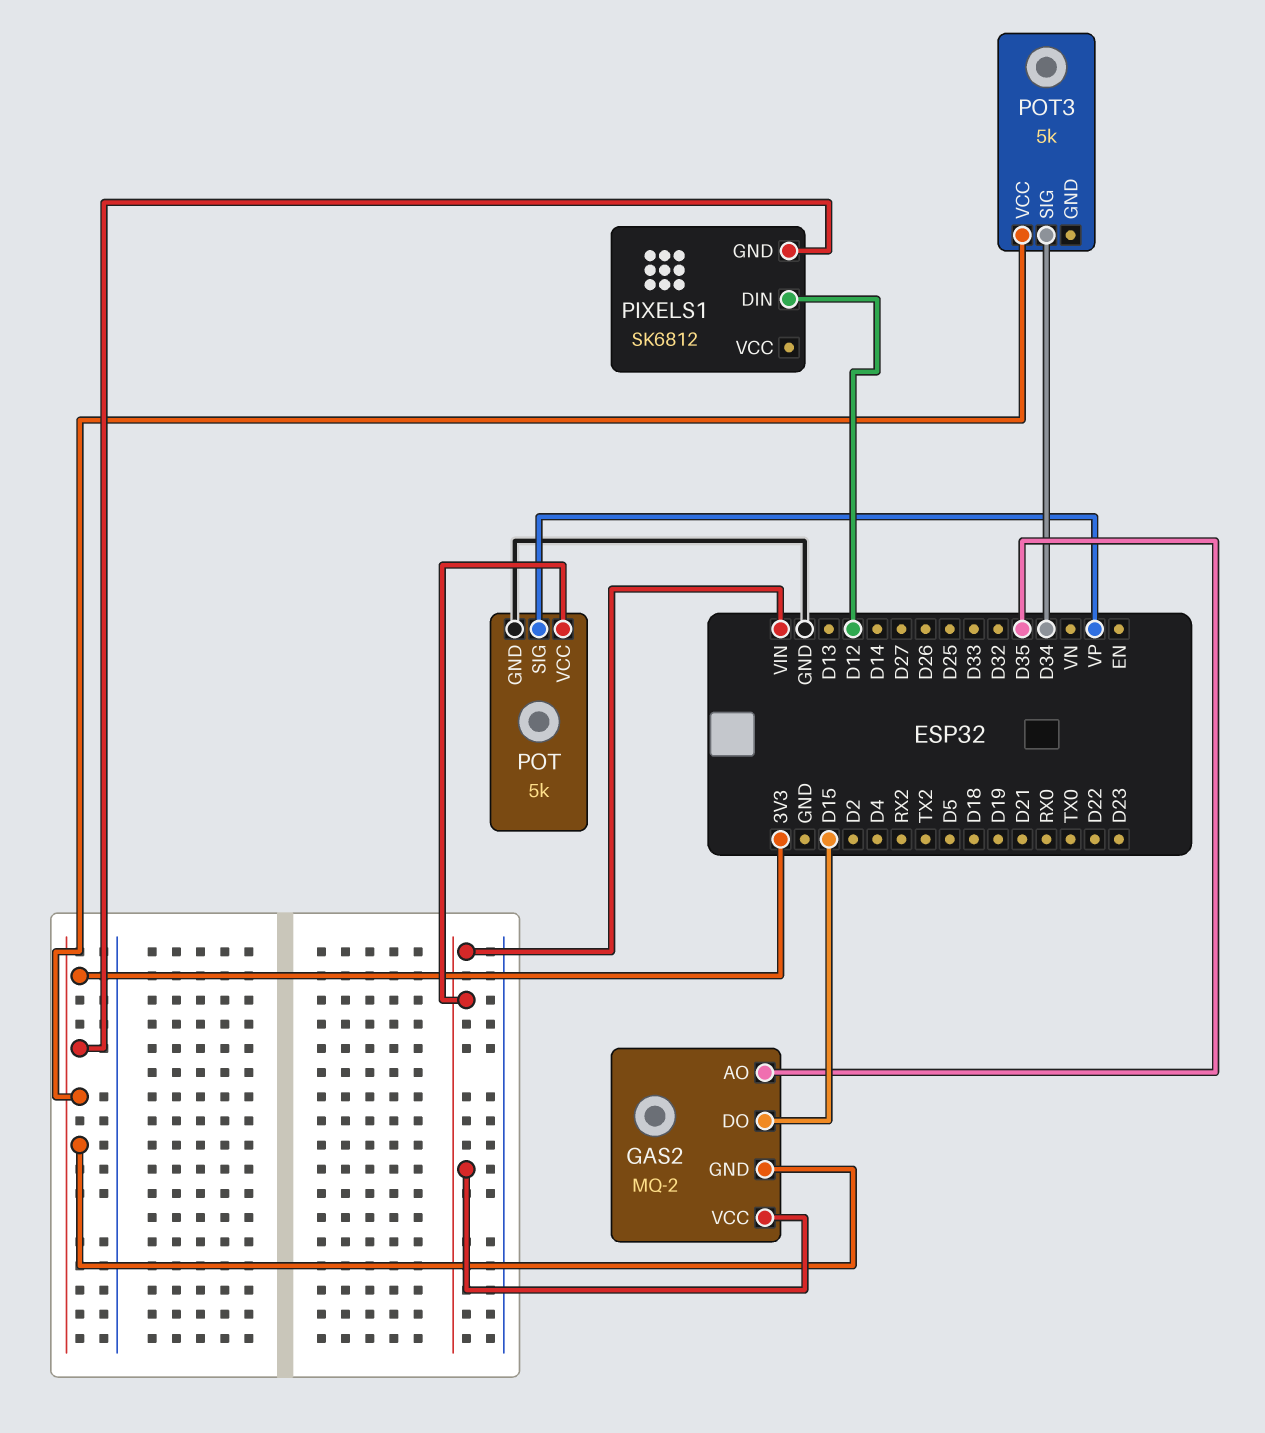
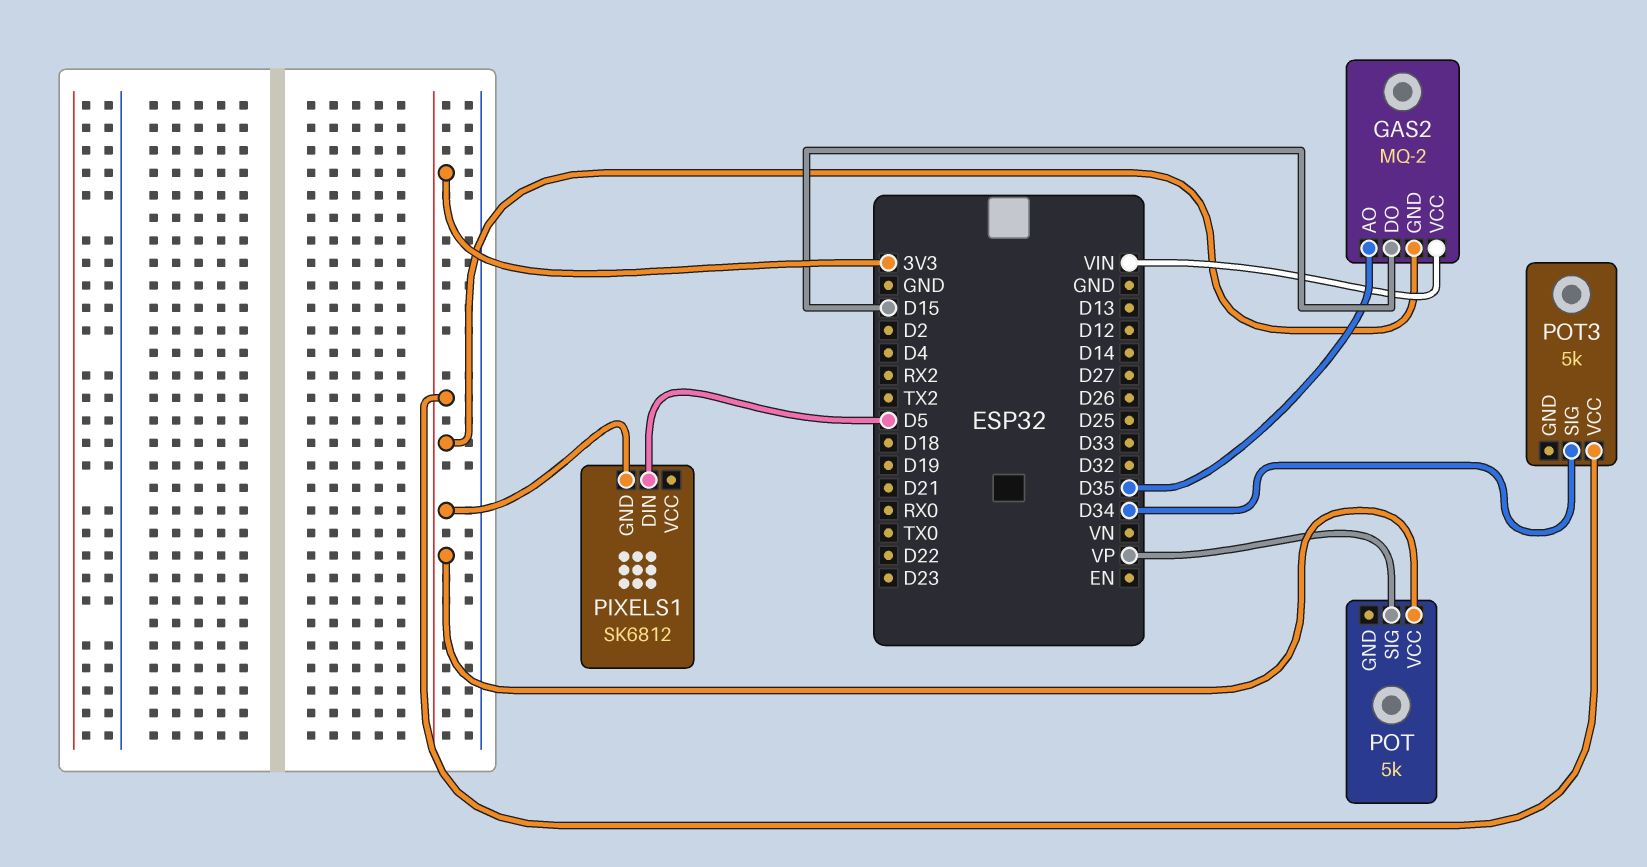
PIXELS1 pin DIN: D12 -> D5
POT pin GND: GND -> none
POT pin VCC: VIN -> 3V3

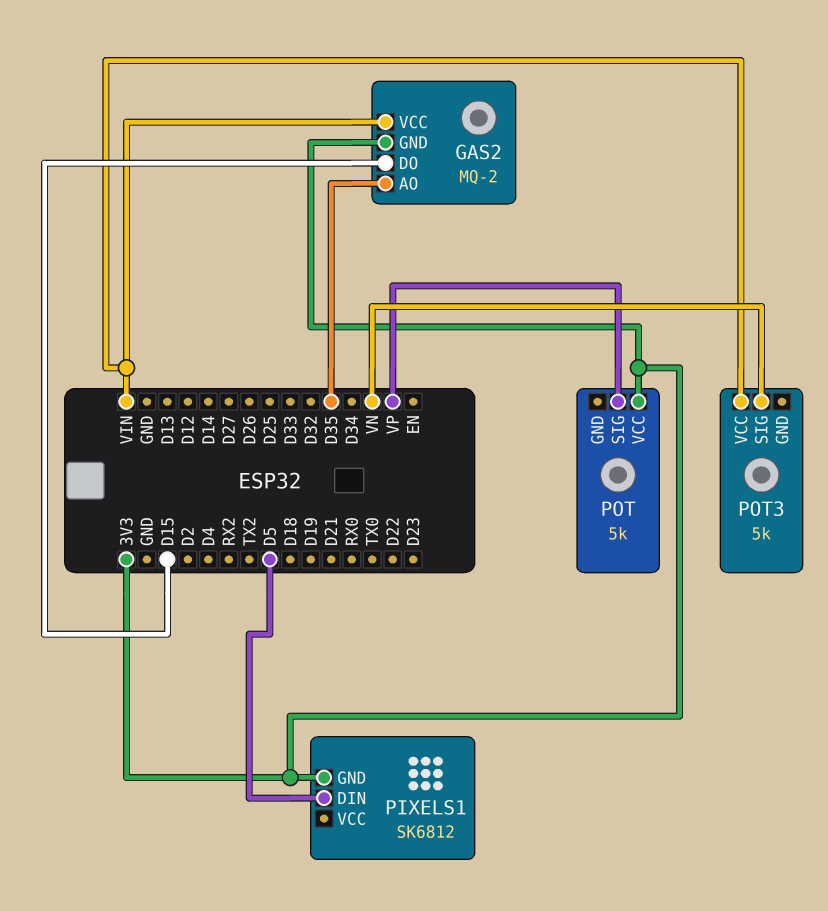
POT3 pin SIG: D34 -> VN
POT3 pin VCC: 3V3 -> VIN

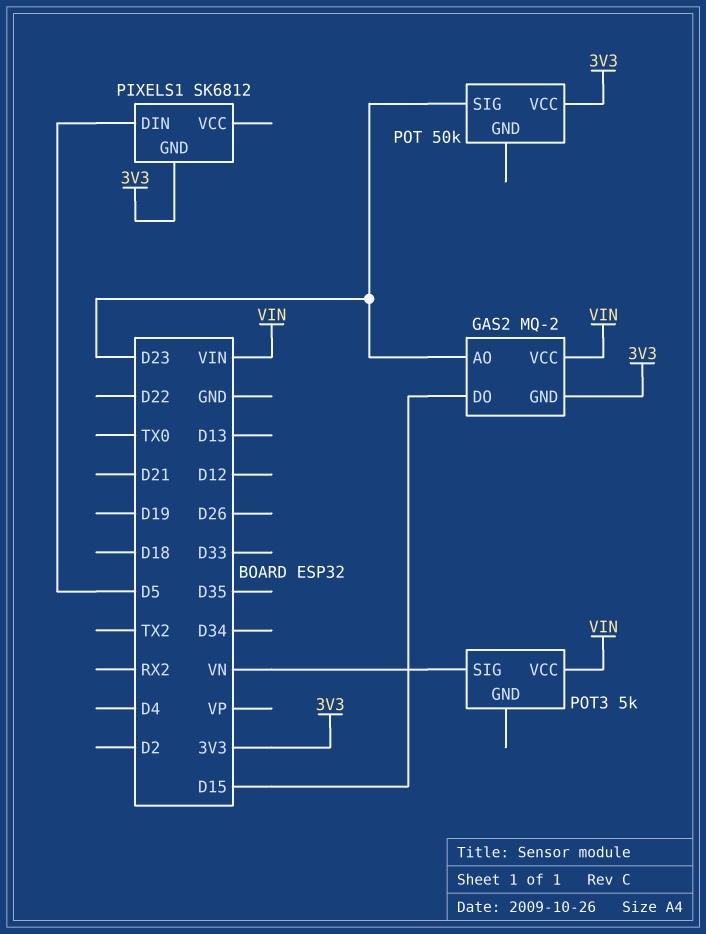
GAS2 pin AO: D35 -> D23
POT: 5k -> 50k
POT pin SIG: VP -> D23

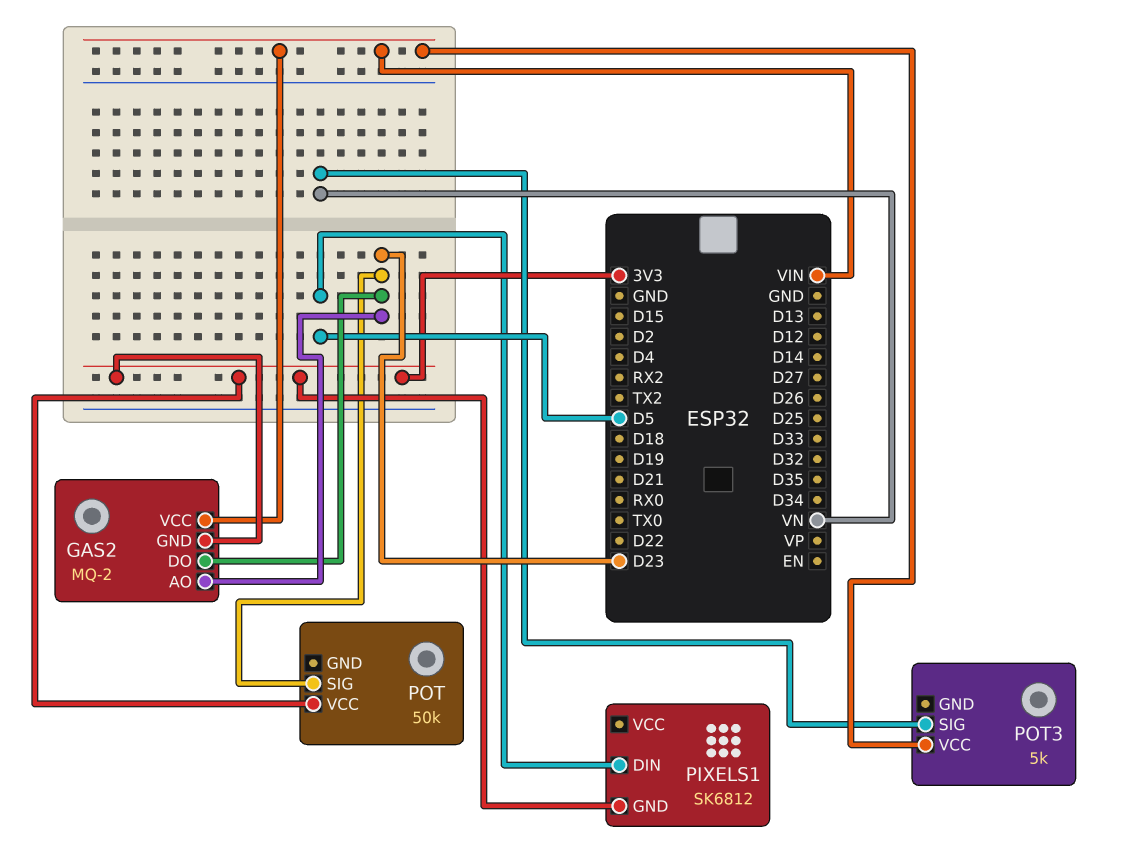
GAS2 pin DO: D15 -> D23

